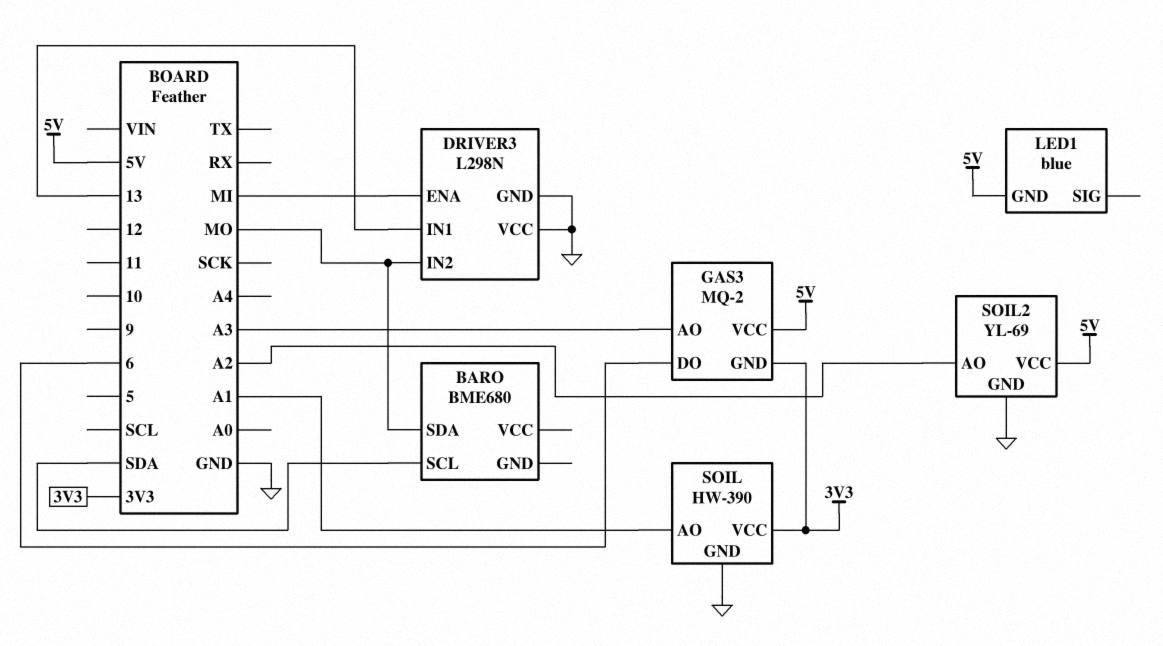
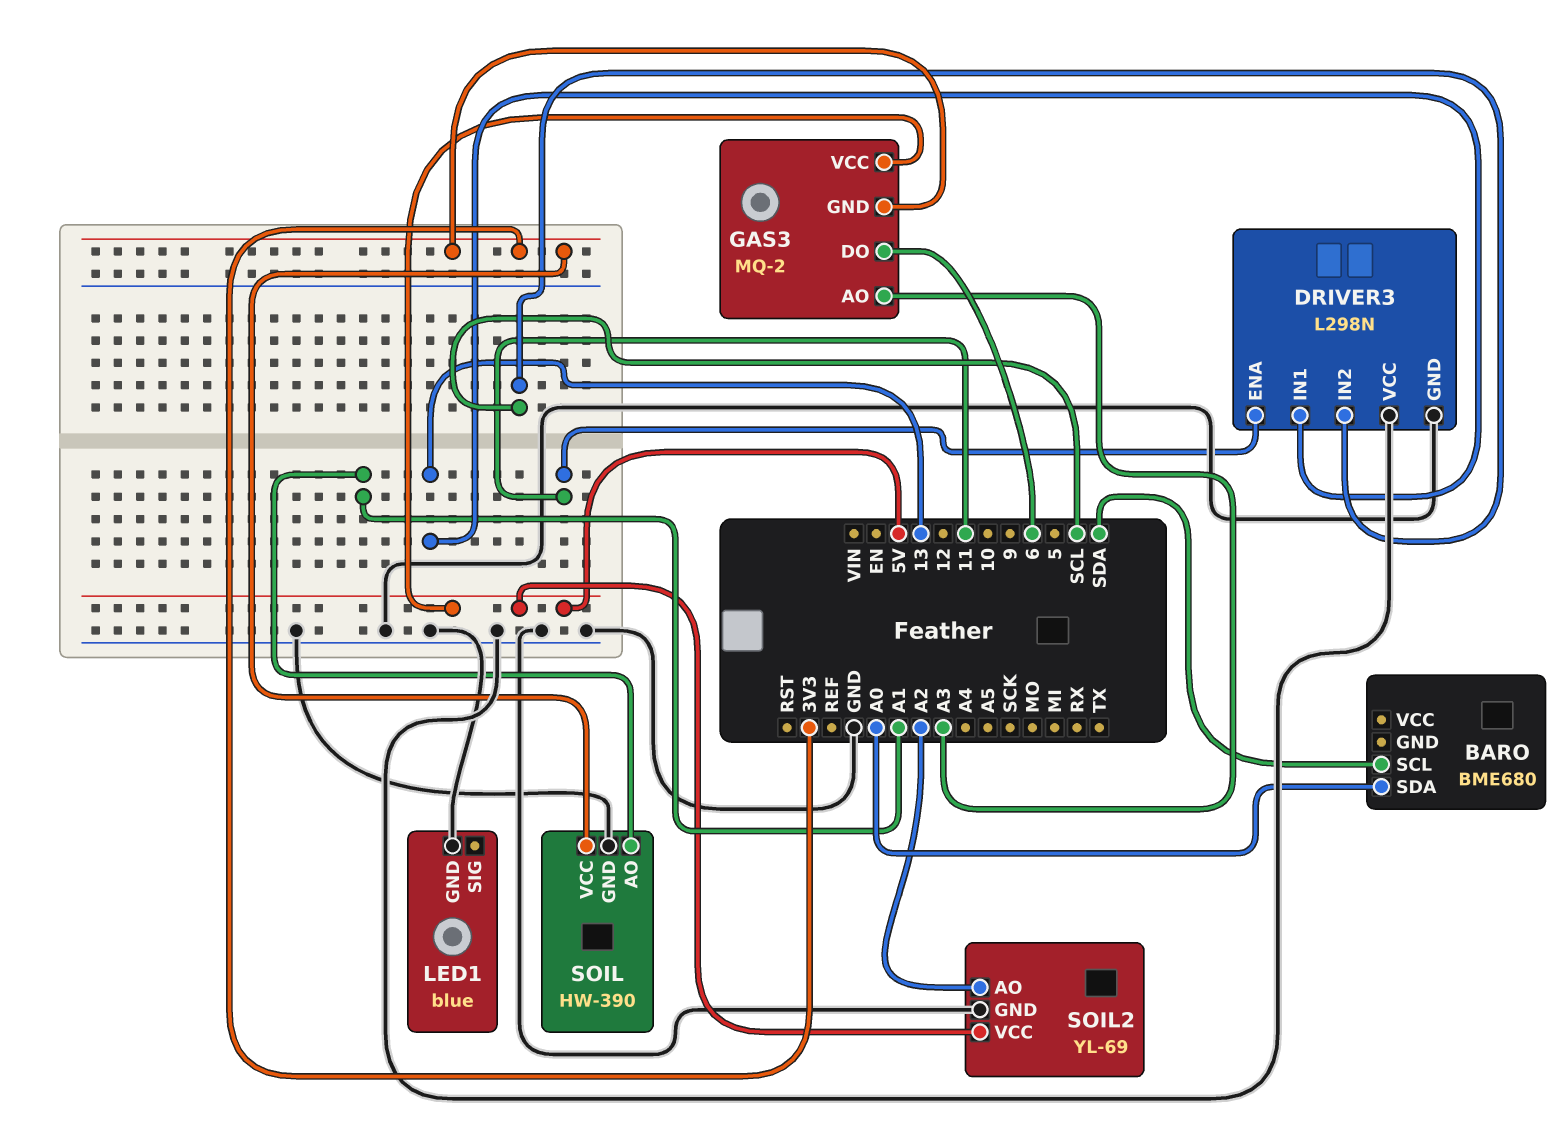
BARO pin SDA: MO -> A0
DRIVER3 pin ENA: MI -> 11
DRIVER3 pin IN2: MO -> SCL
LED1 pin GND: 5V -> GND

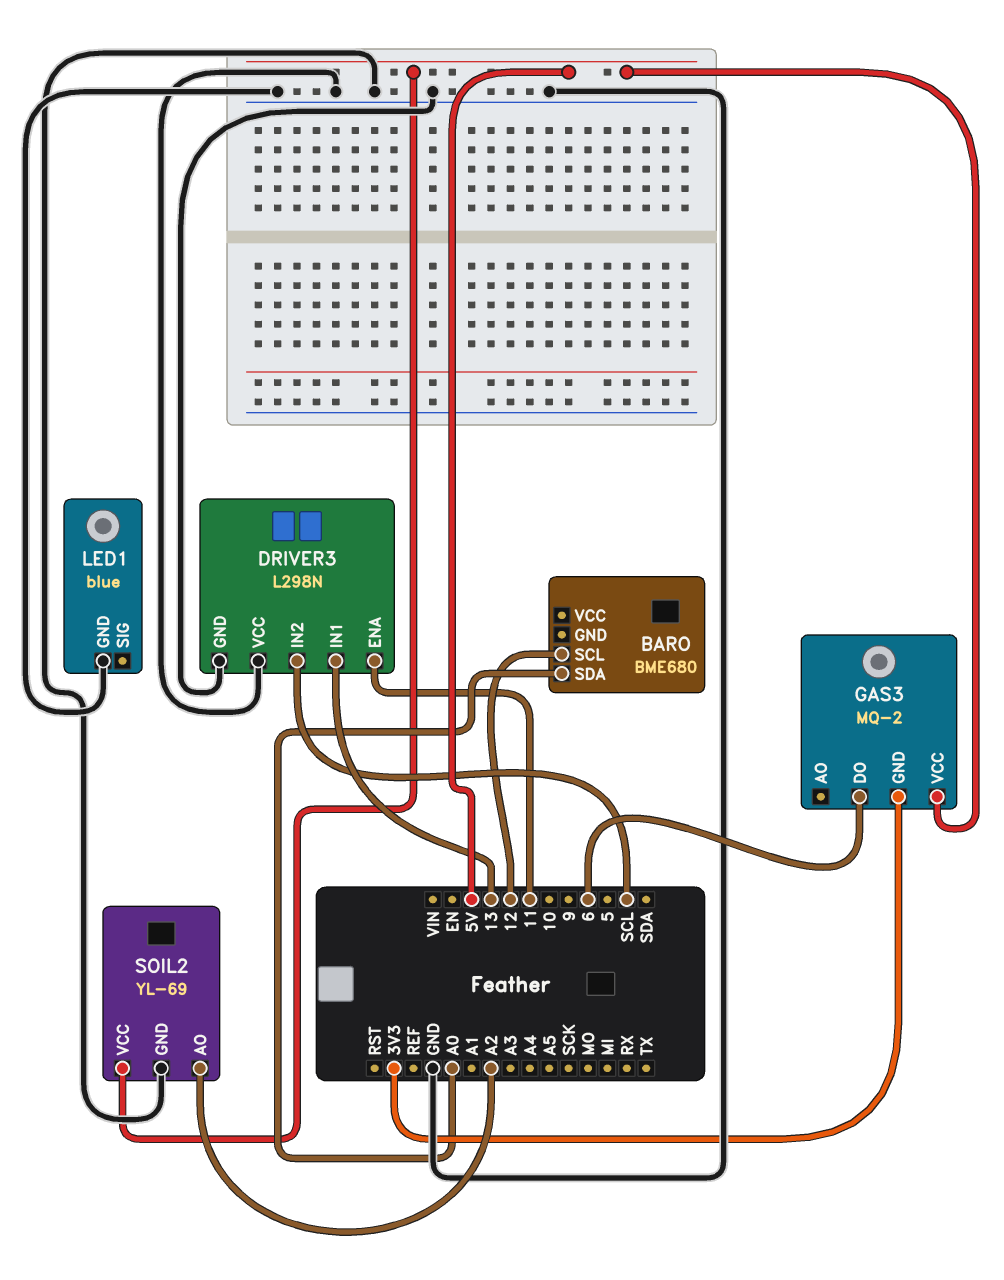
BARO pin SCL: SDA -> 12
GAS3 pin AO: A3 -> none
SOIL: HW-390 -> none
SOIL pin AO: A1 -> none
SOIL pin GND: GND -> none
SOIL pin VCC: 3V3 -> none

